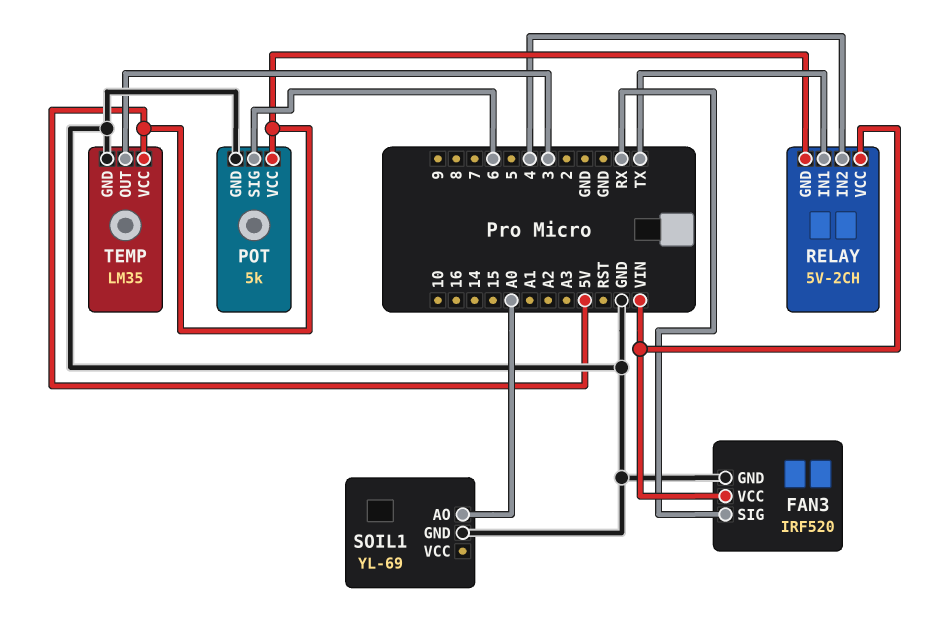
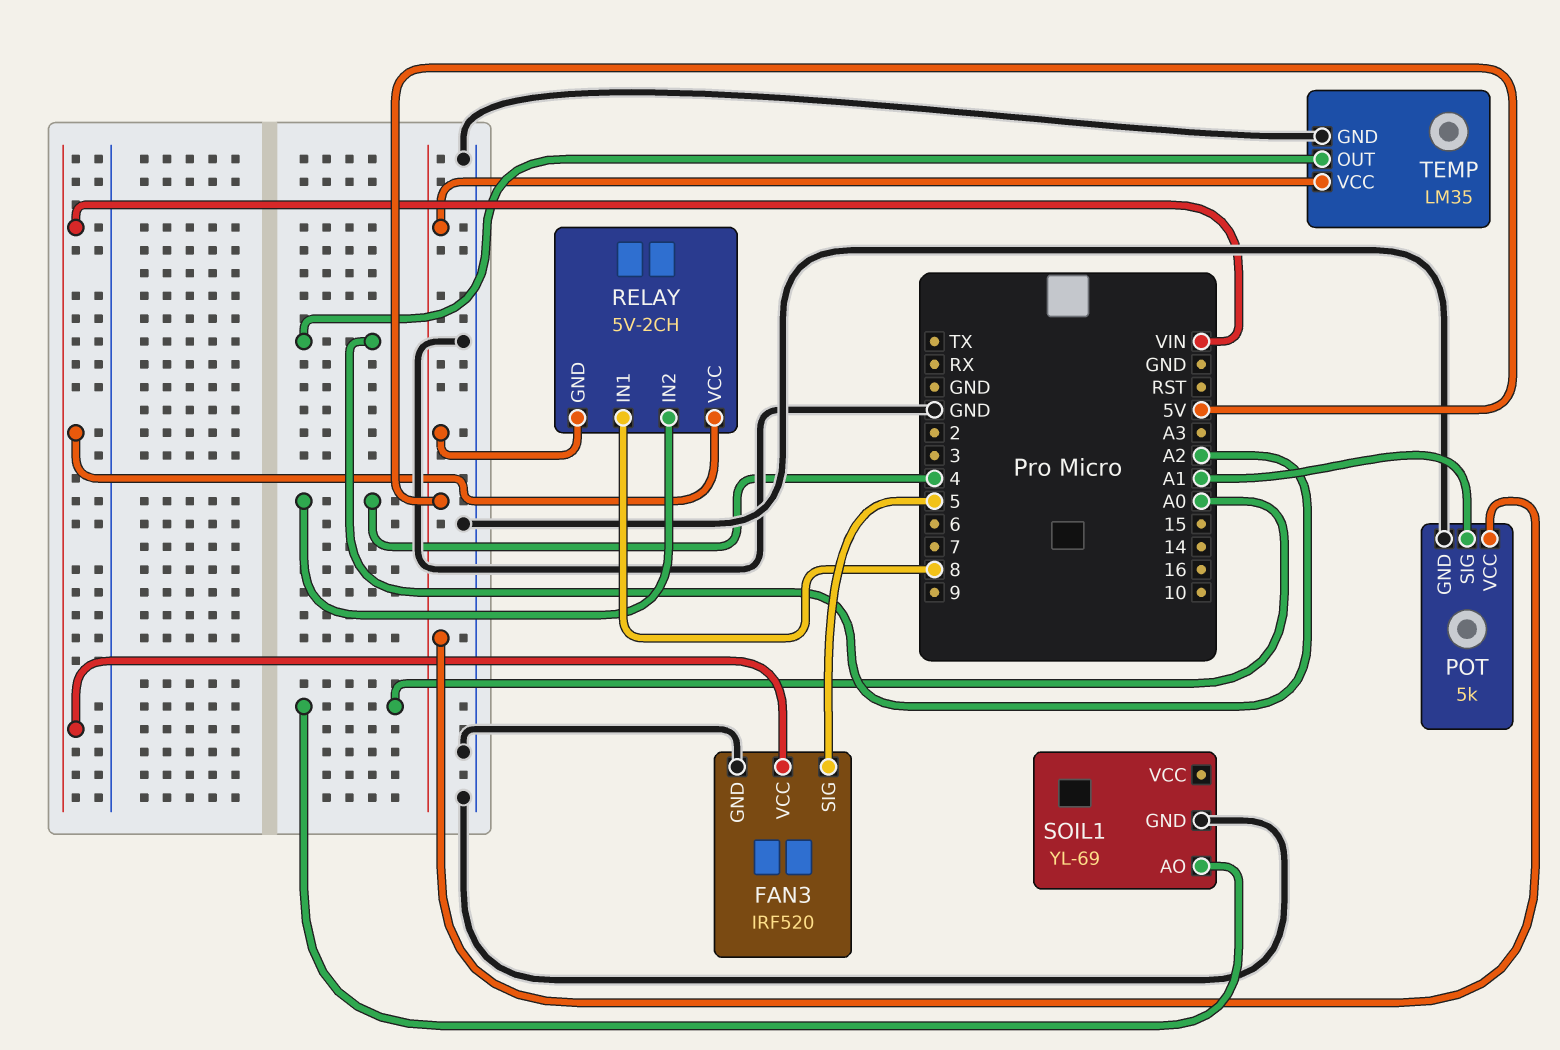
FAN3 pin SIG: RX -> 5
POT pin SIG: 6 -> A1
RELAY pin IN1: TX -> 8
TEMP pin OUT: 3 -> A2

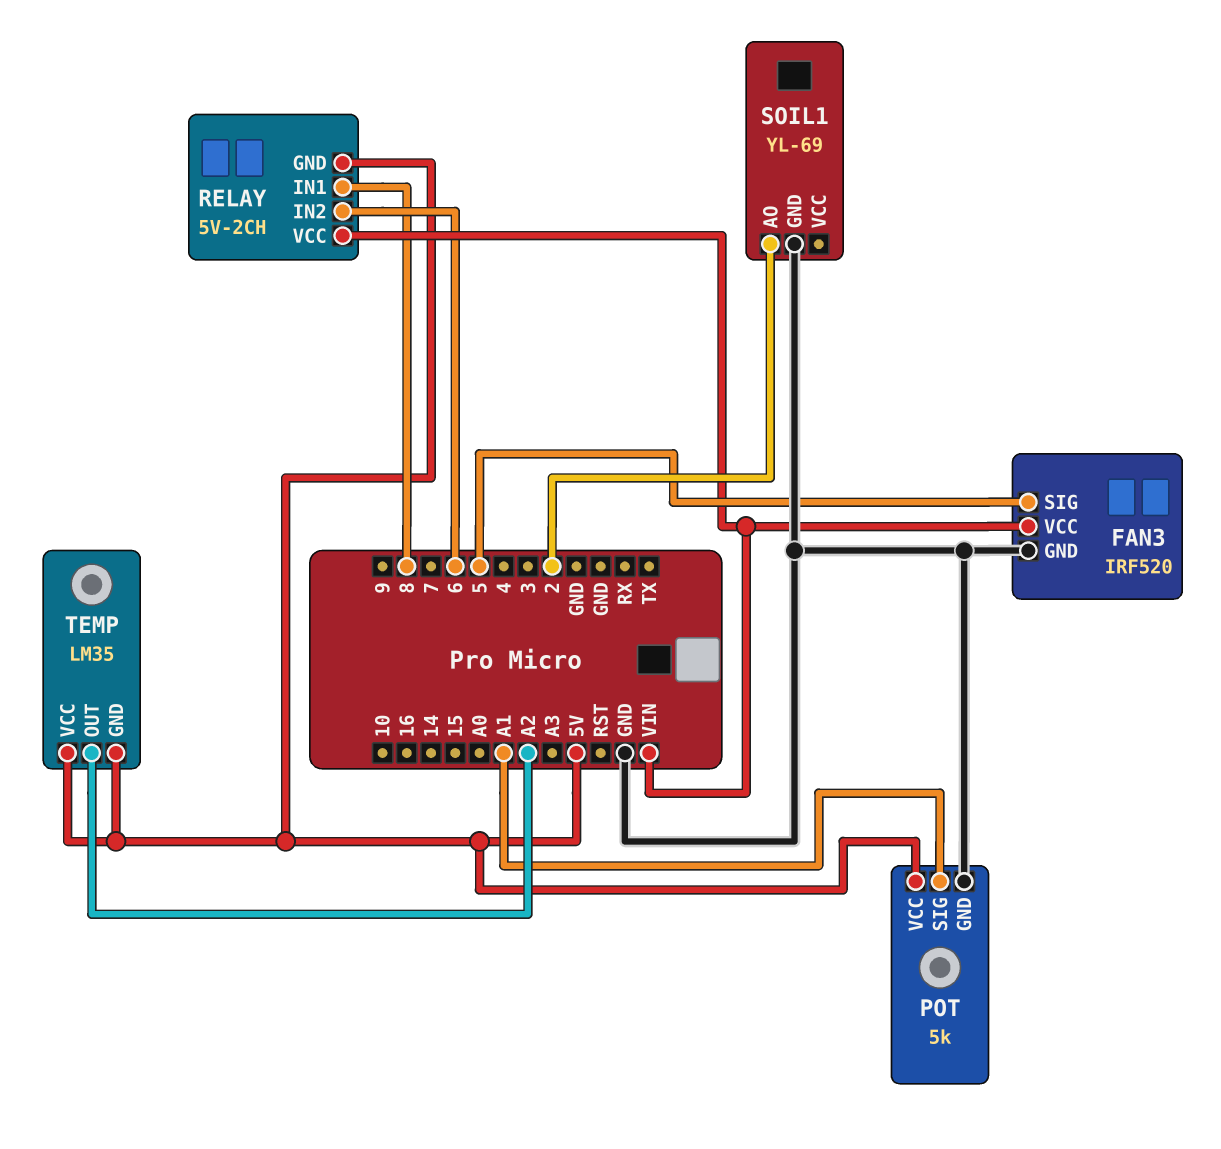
RELAY pin IN2: 4 -> 6
SOIL1 pin AO: A0 -> 2
TEMP pin GND: GND -> 5V

